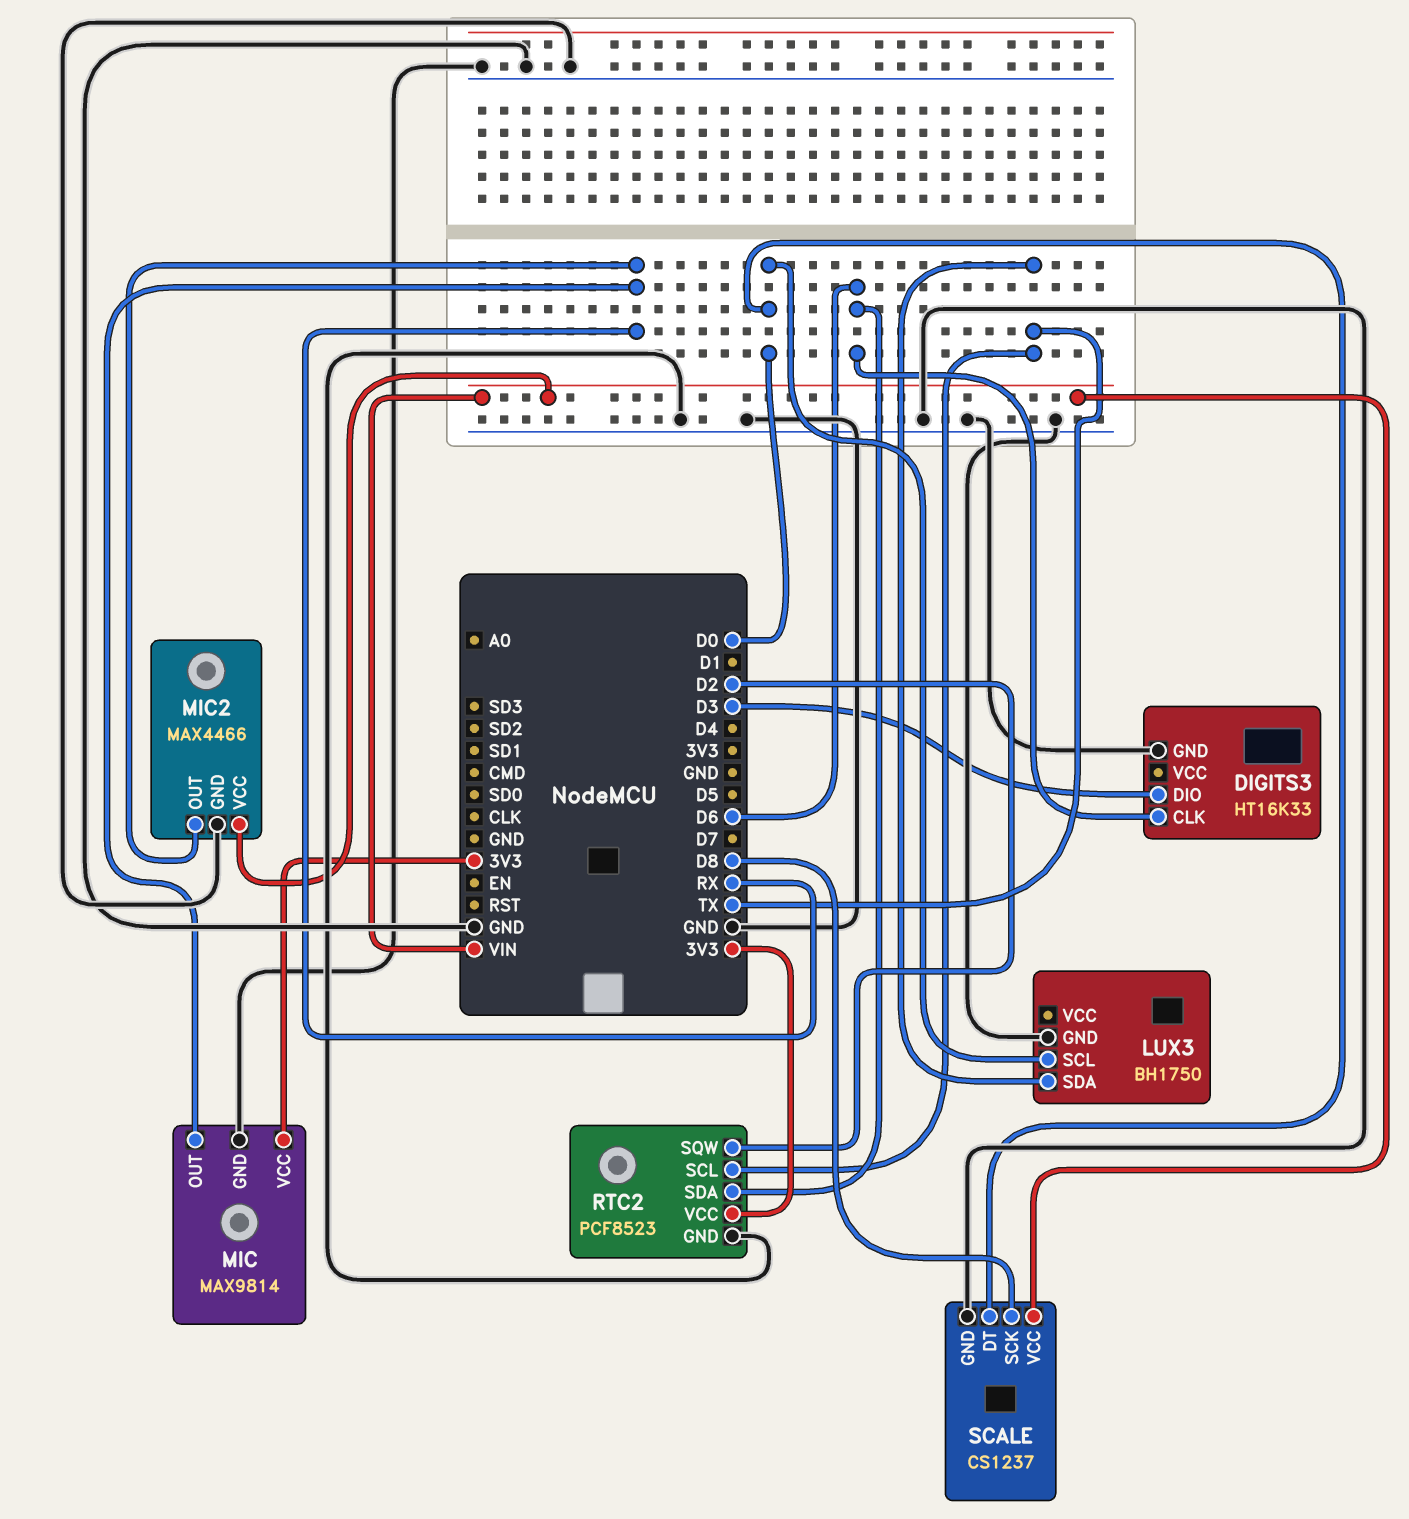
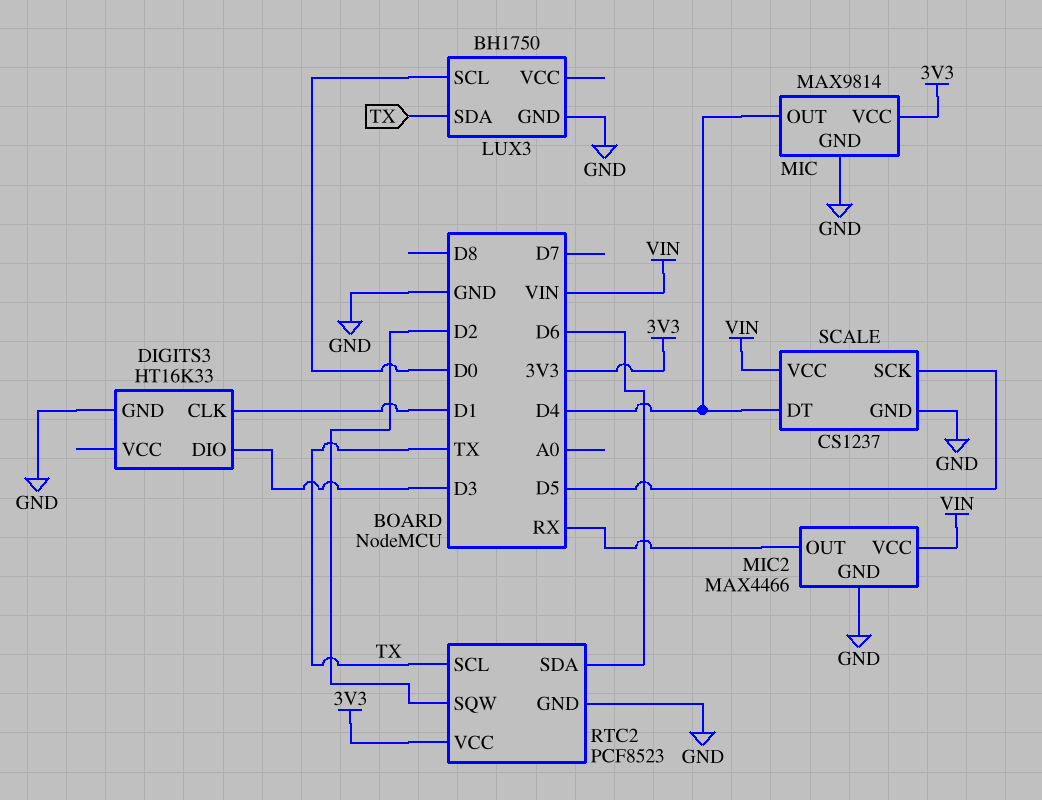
DIGITS3 pin CLK: D6 -> D1
MIC pin OUT: RX -> D4
SCALE pin DT: D0 -> D4
SCALE pin SCK: D8 -> D5

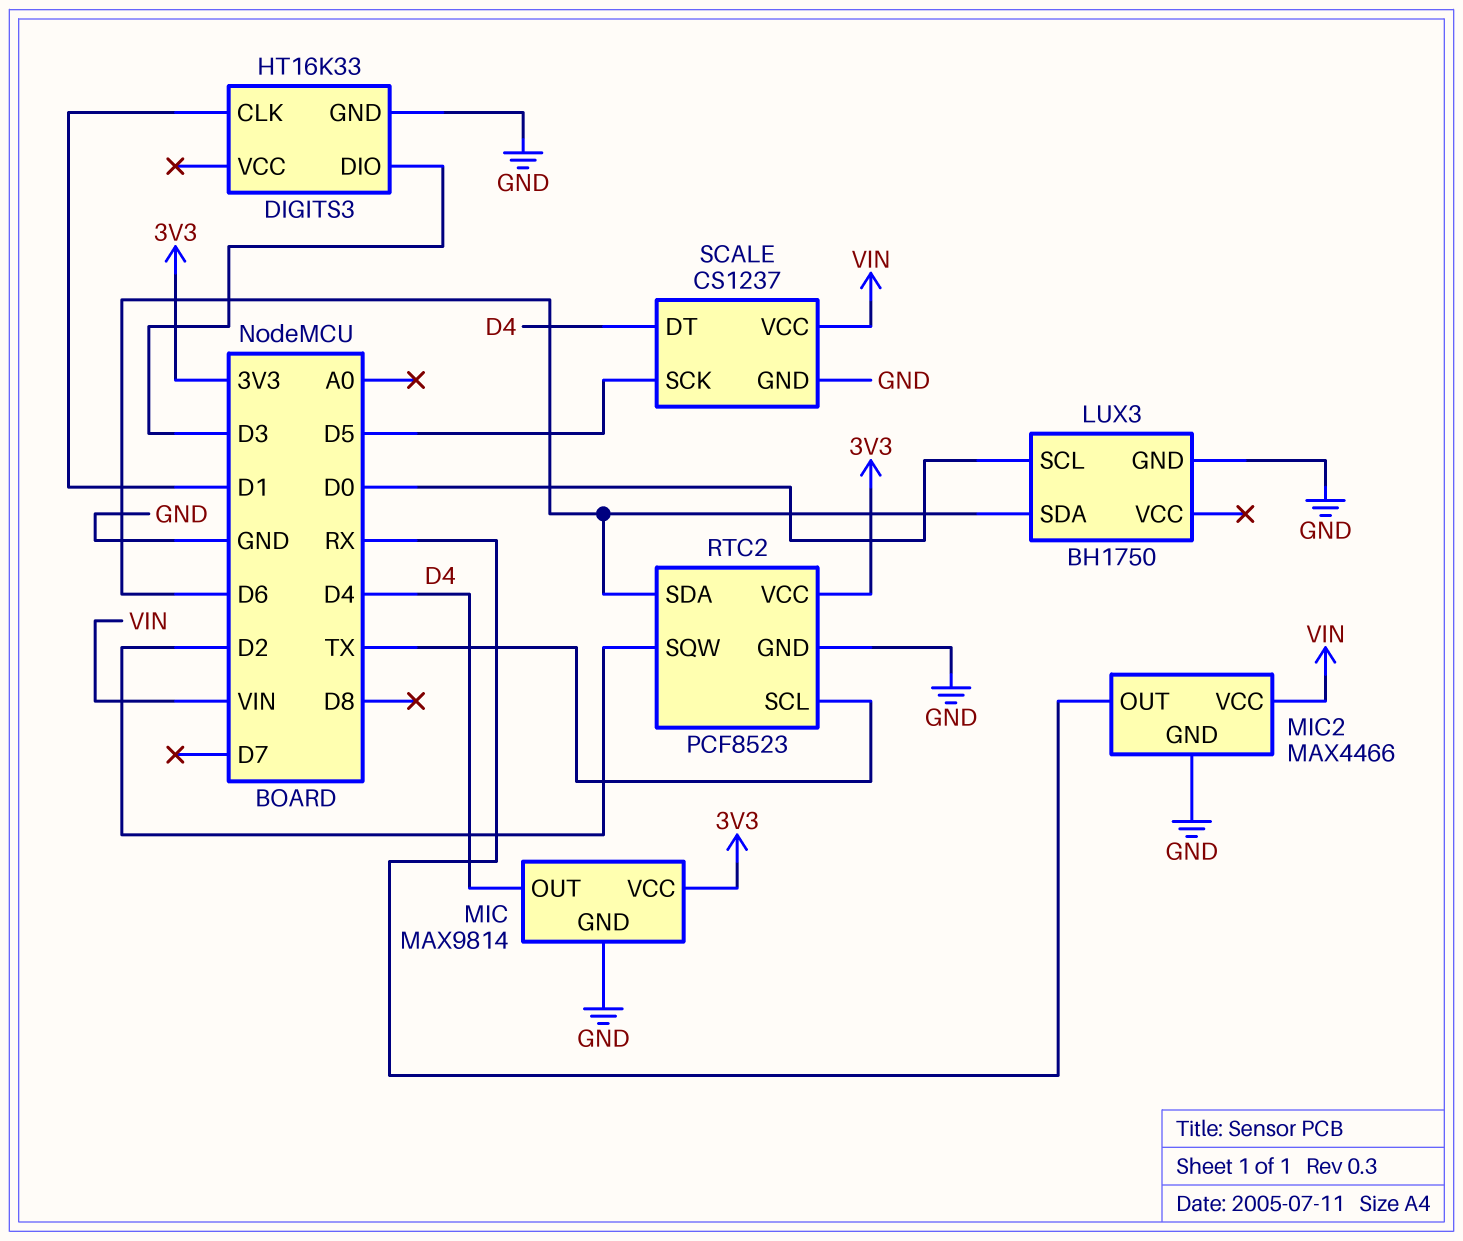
LUX3 pin SDA: TX -> D6

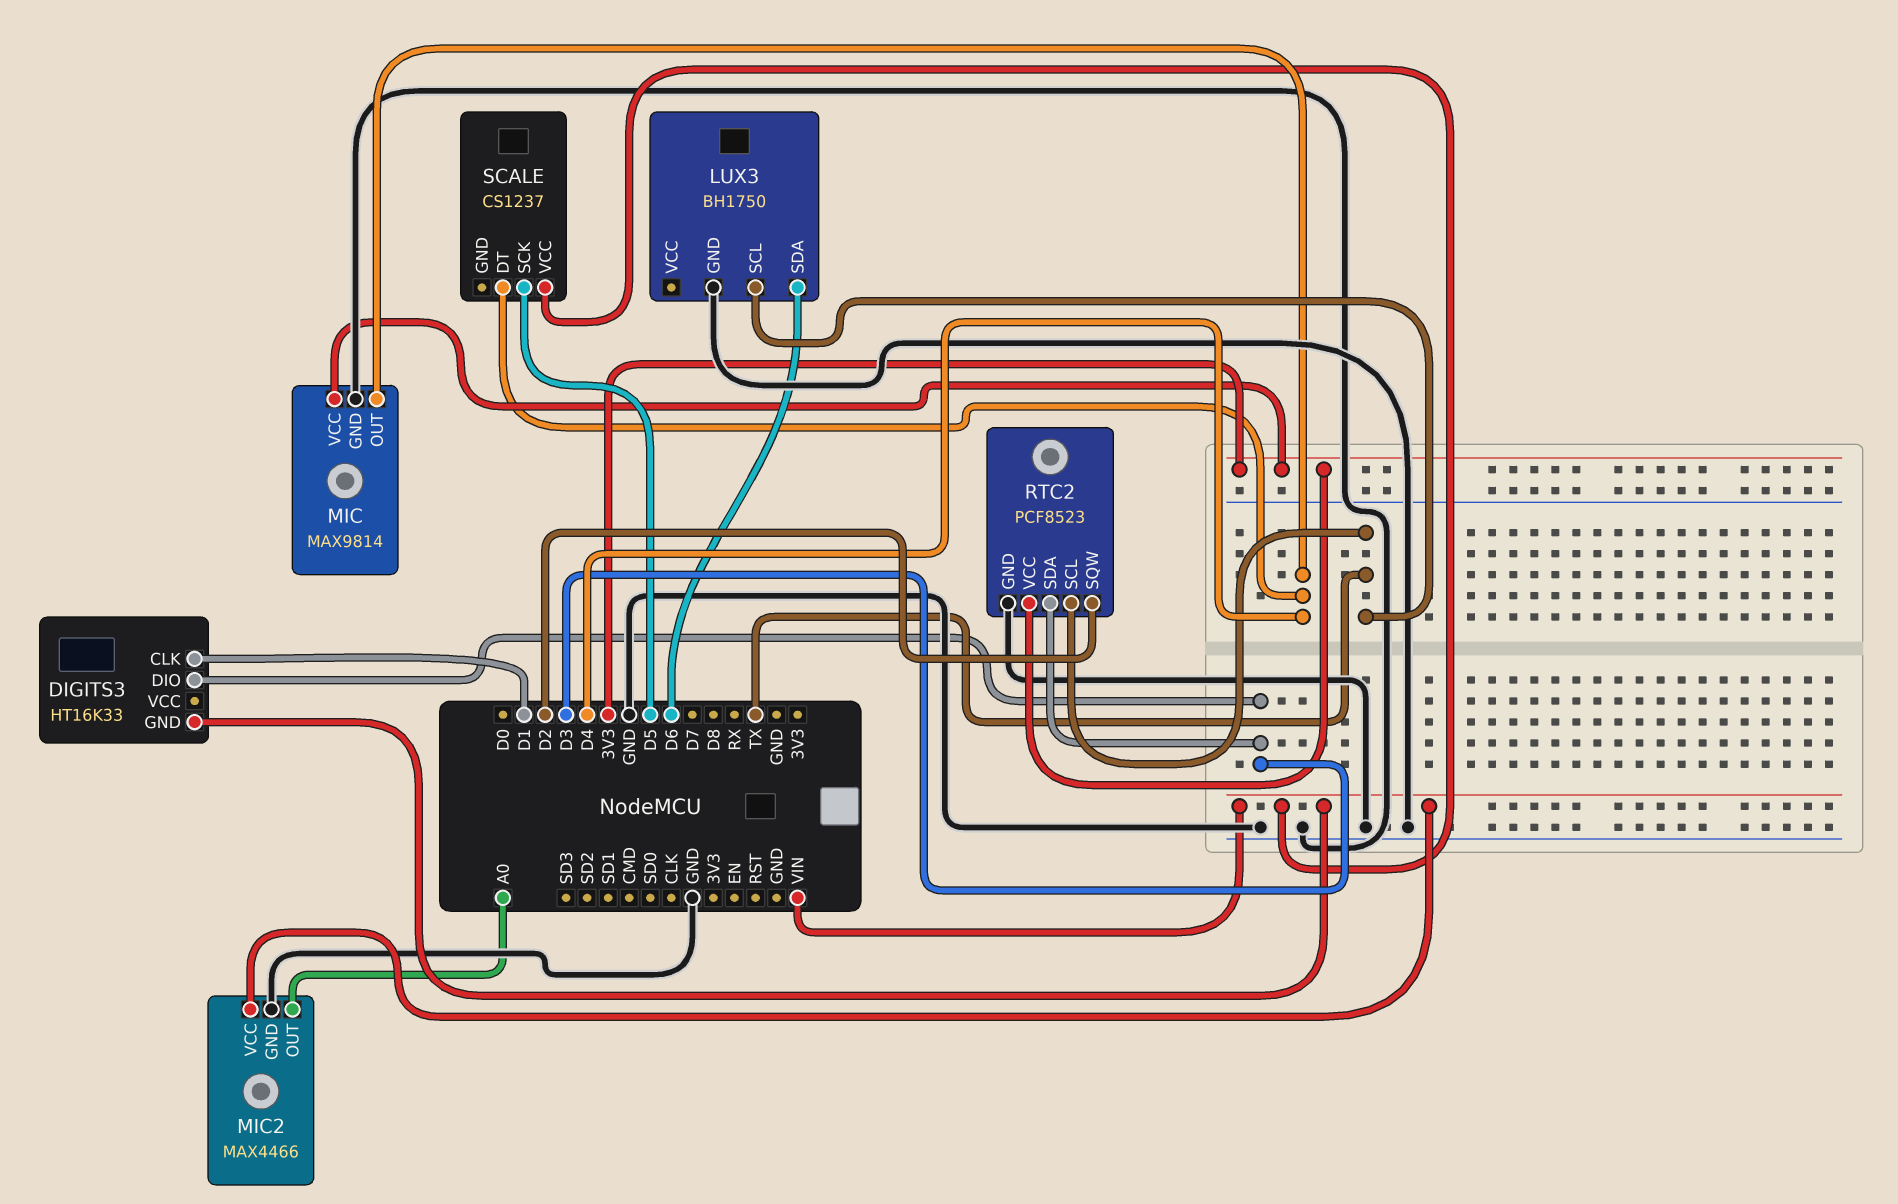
DIGITS3 pin GND: GND -> VIN
LUX3 pin SCL: D0 -> TX
MIC2 pin OUT: RX -> A0
RTC2 pin SDA: D6 -> D3
SCALE pin GND: GND -> none

